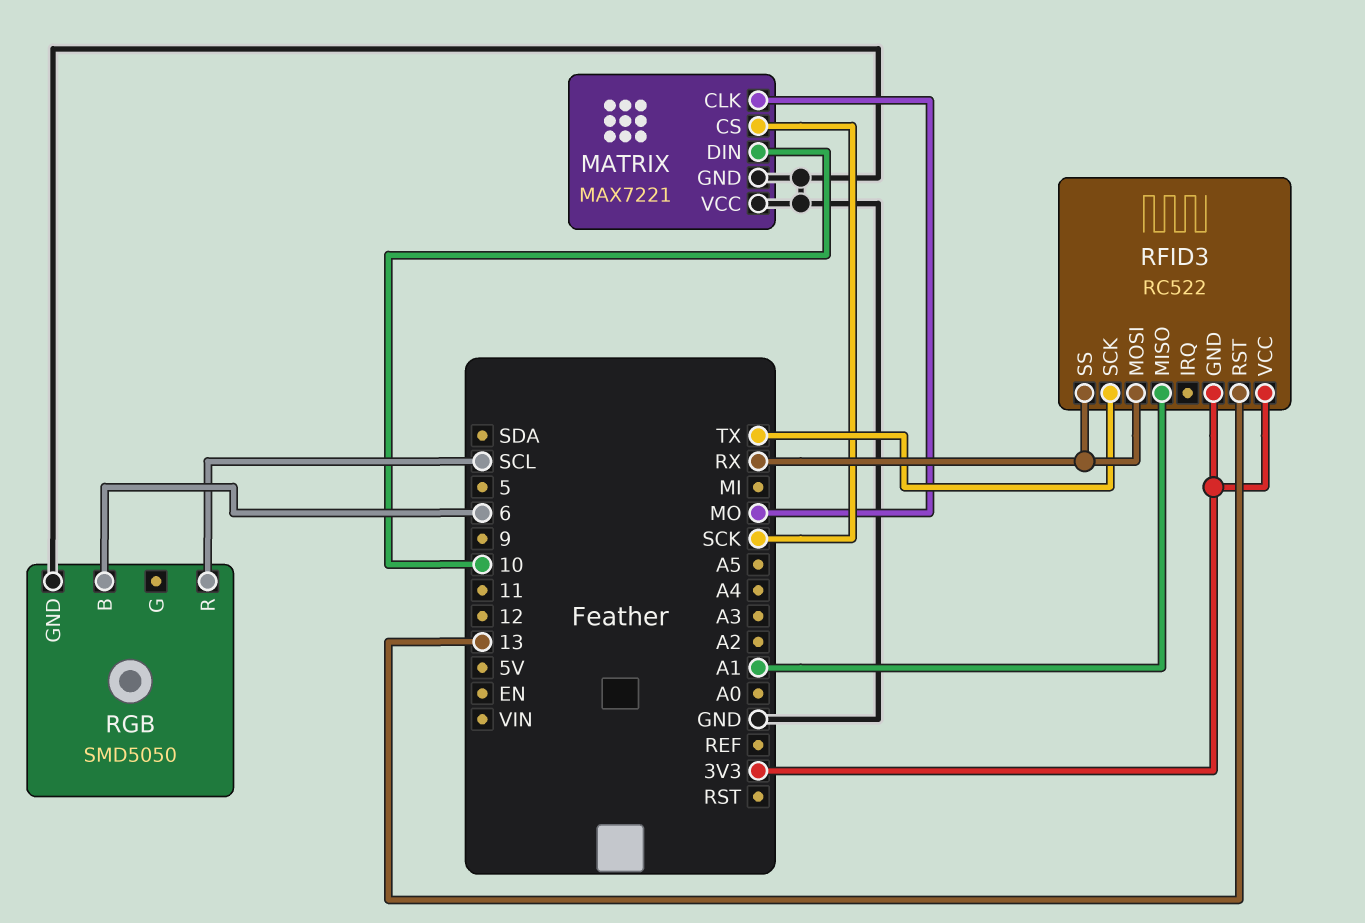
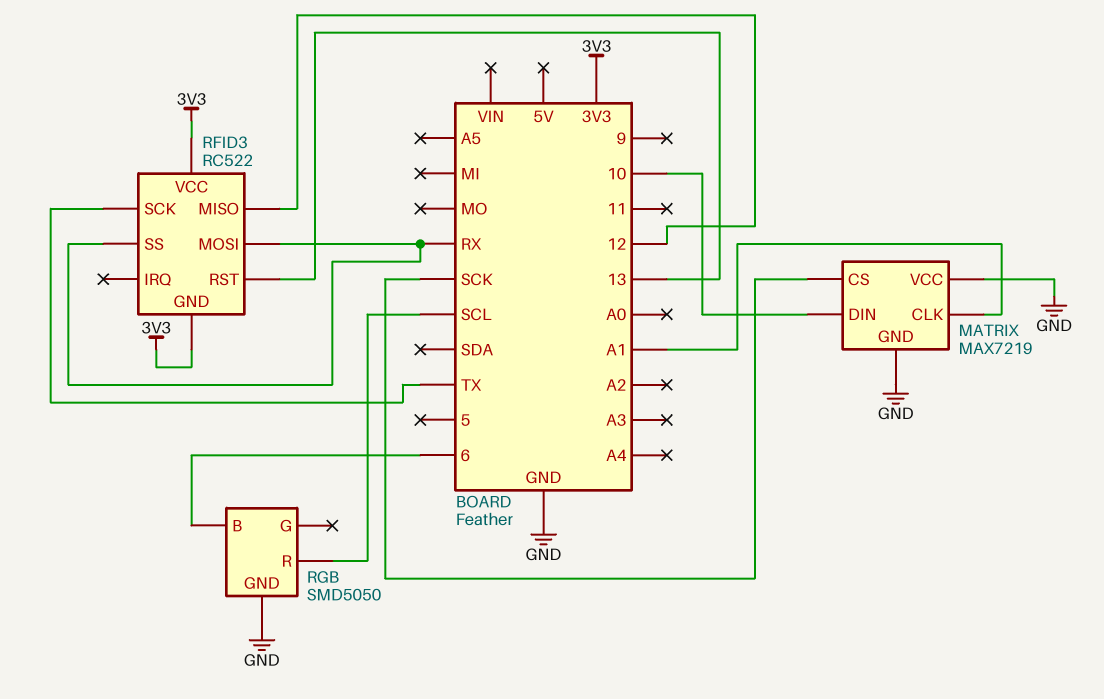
MATRIX: MAX7221 -> MAX7219
MATRIX pin CLK: MO -> A1
RFID3 pin MISO: A1 -> 12

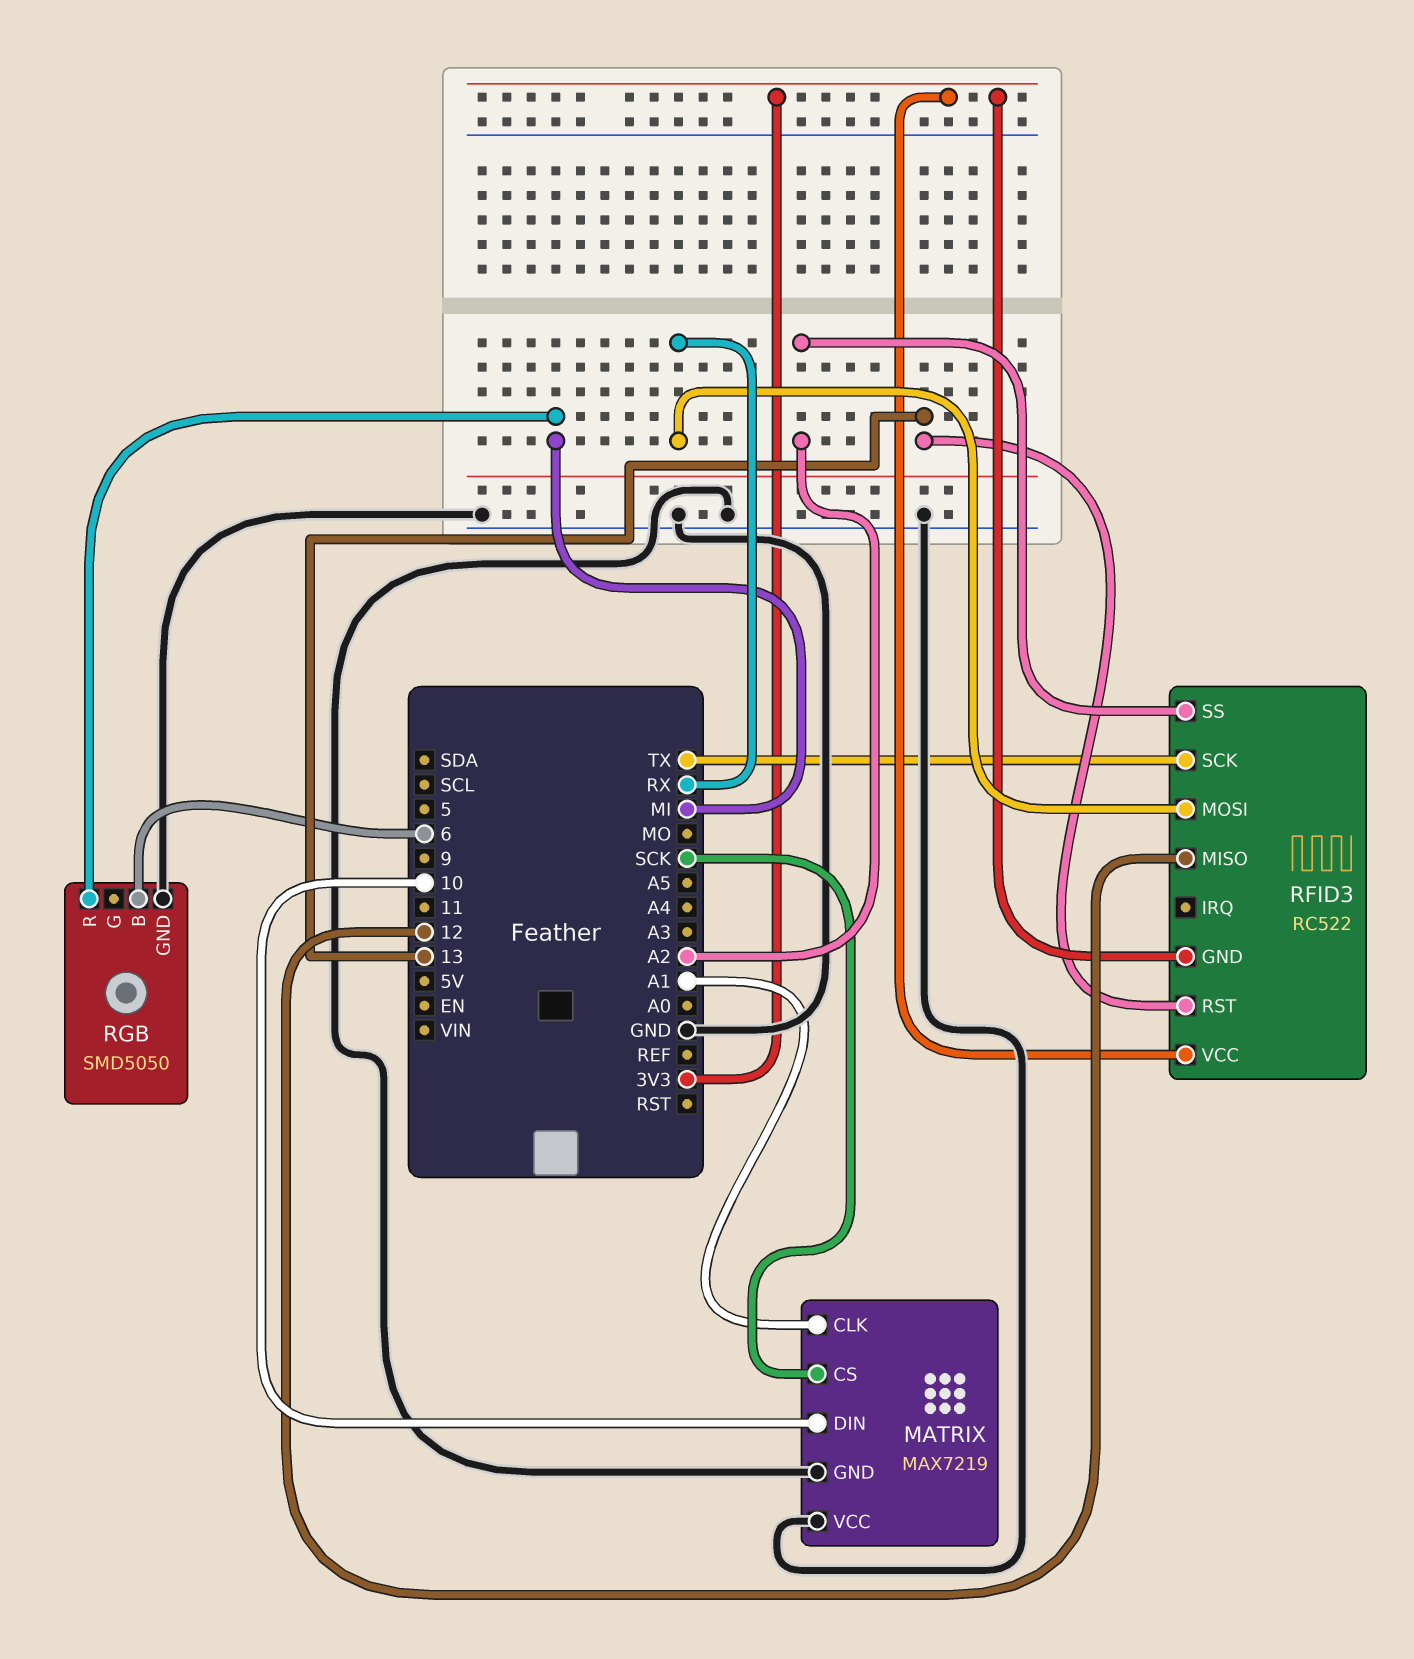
RFID3 pin SS: RX -> A2
RGB pin R: SCL -> MI

